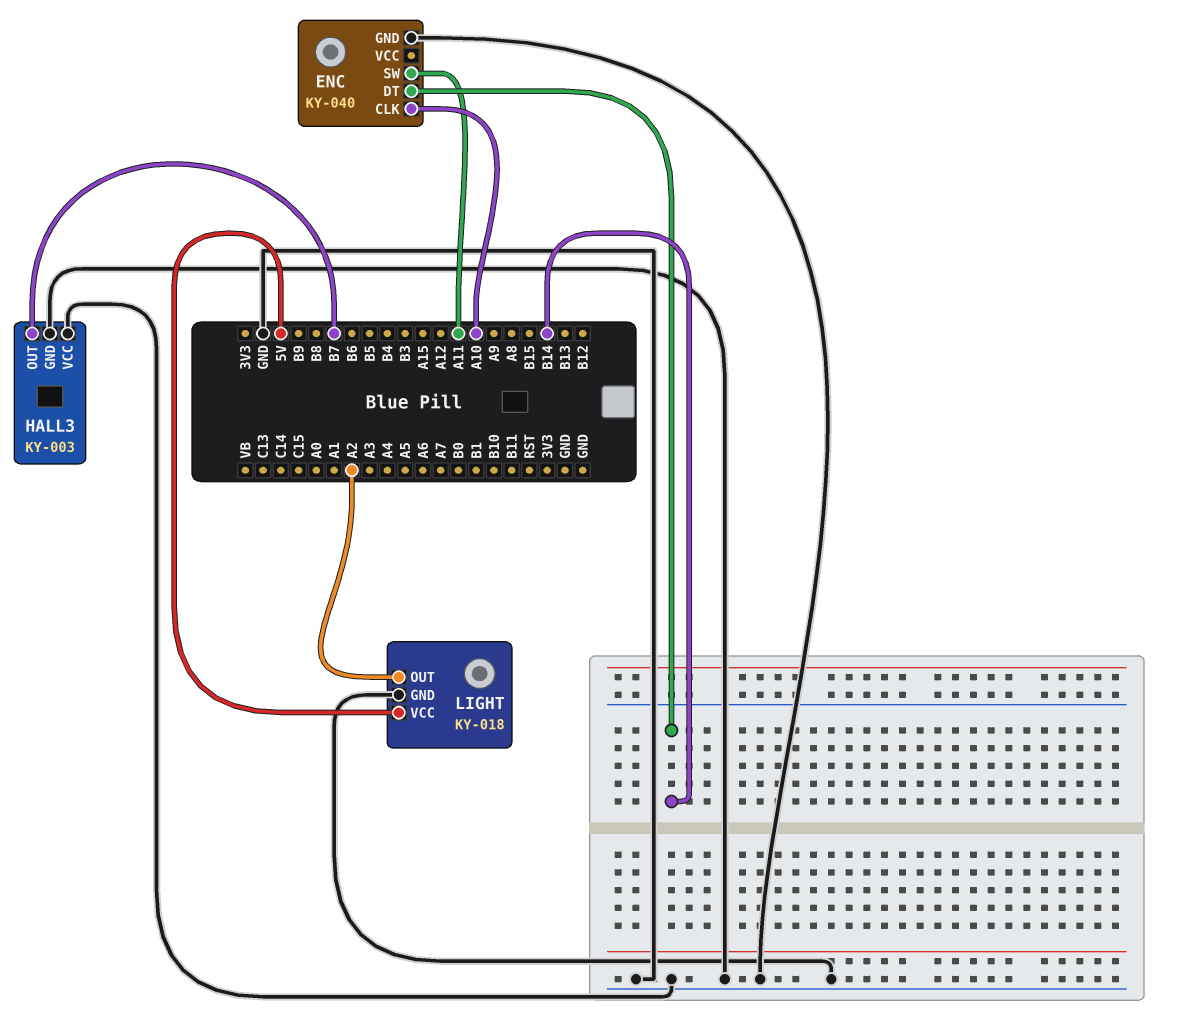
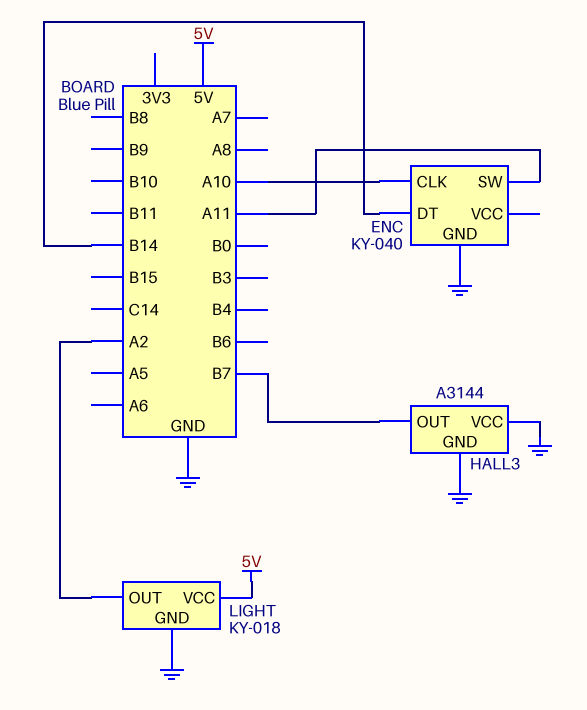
HALL3: KY-003 -> A3144

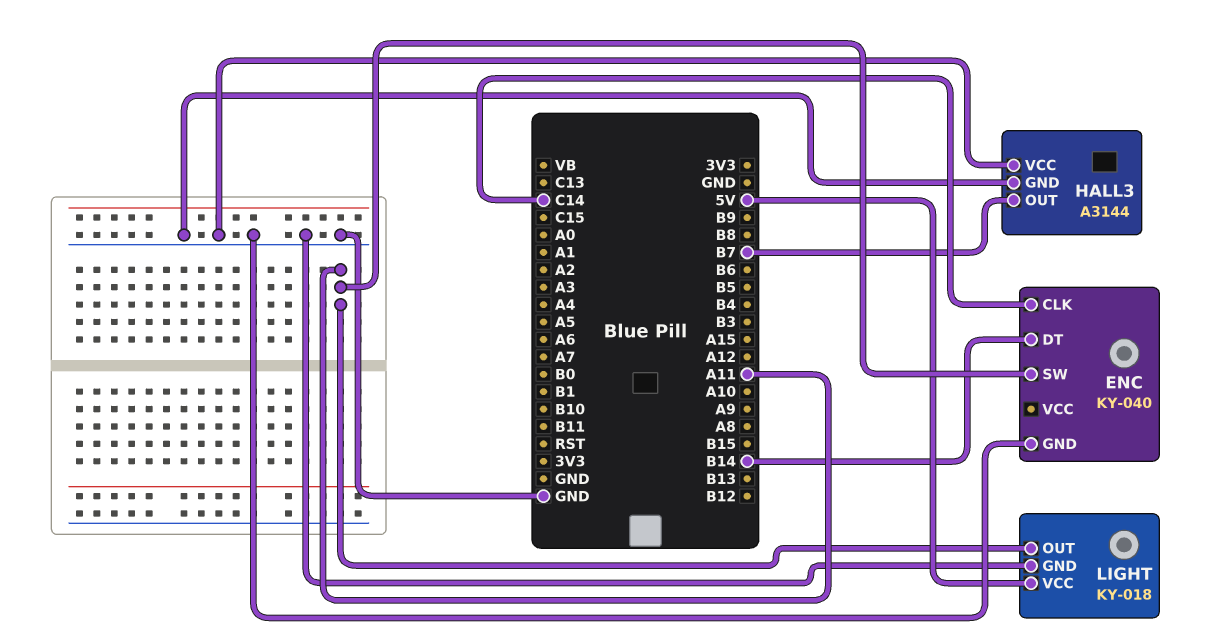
ENC pin CLK: A10 -> C14
LIGHT pin OUT: A2 -> A11

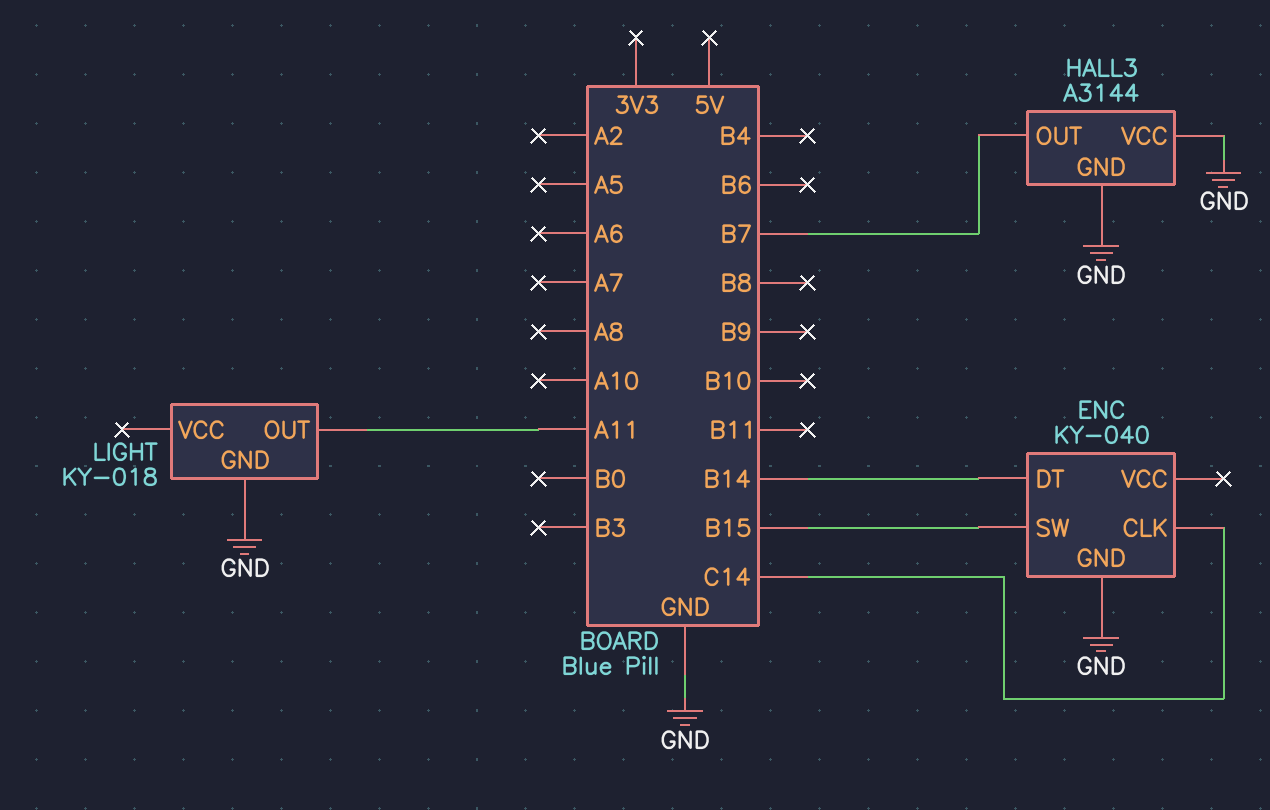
ENC pin SW: A11 -> B15
LIGHT pin VCC: 5V -> none

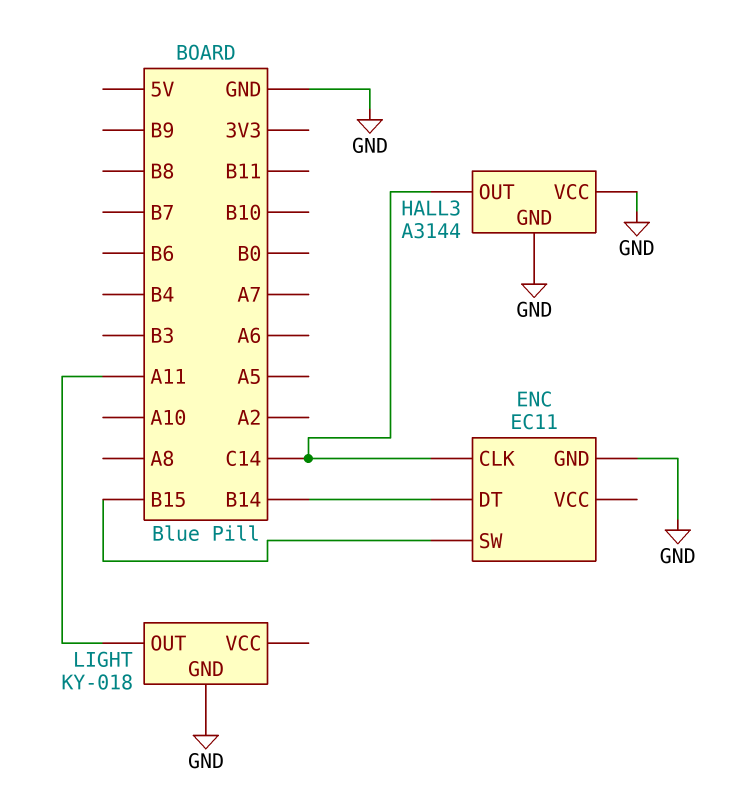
ENC: KY-040 -> EC11
HALL3 pin OUT: B7 -> C14

